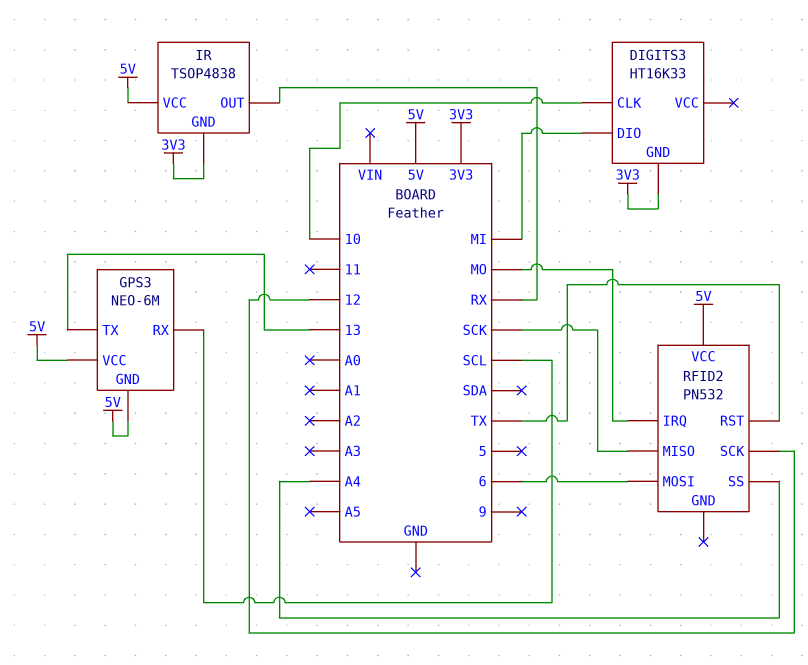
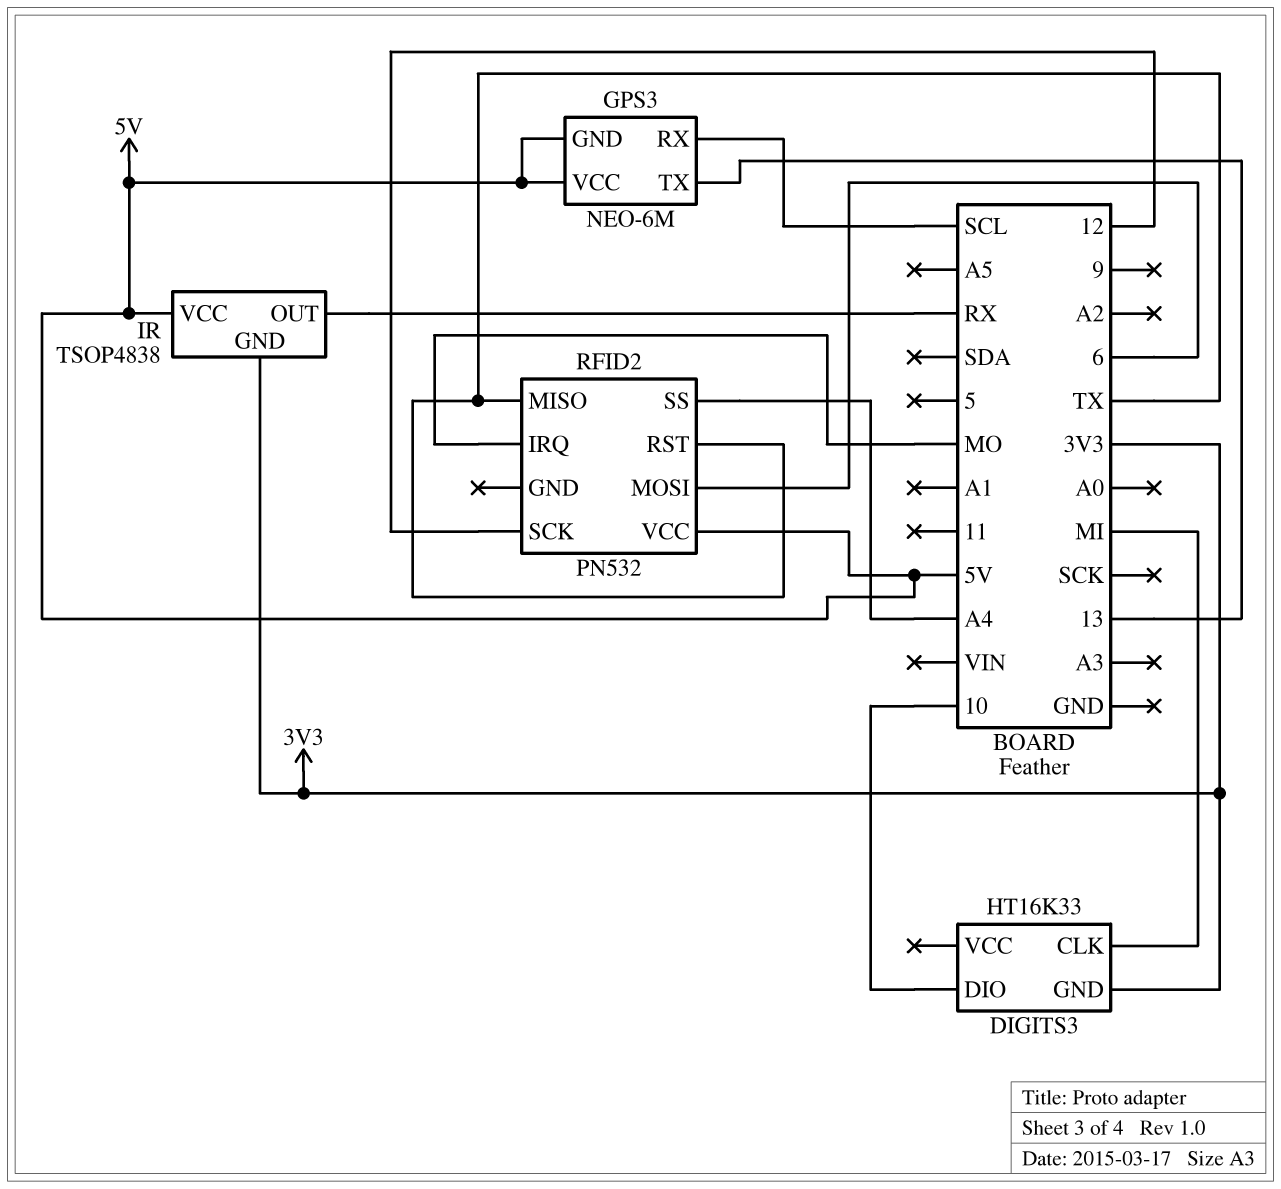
DIGITS3 pin CLK: 10 -> MI
DIGITS3 pin DIO: MI -> 10
RFID2 pin MISO: SCK -> TX

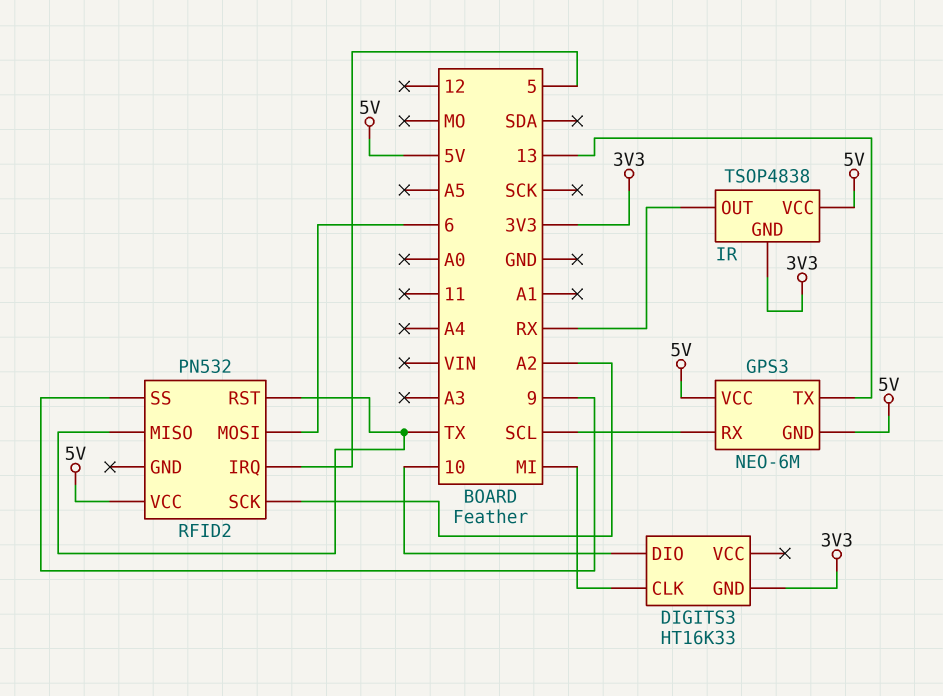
RFID2 pin IRQ: MO -> 5
RFID2 pin SCK: 12 -> A2
RFID2 pin SS: A4 -> 9

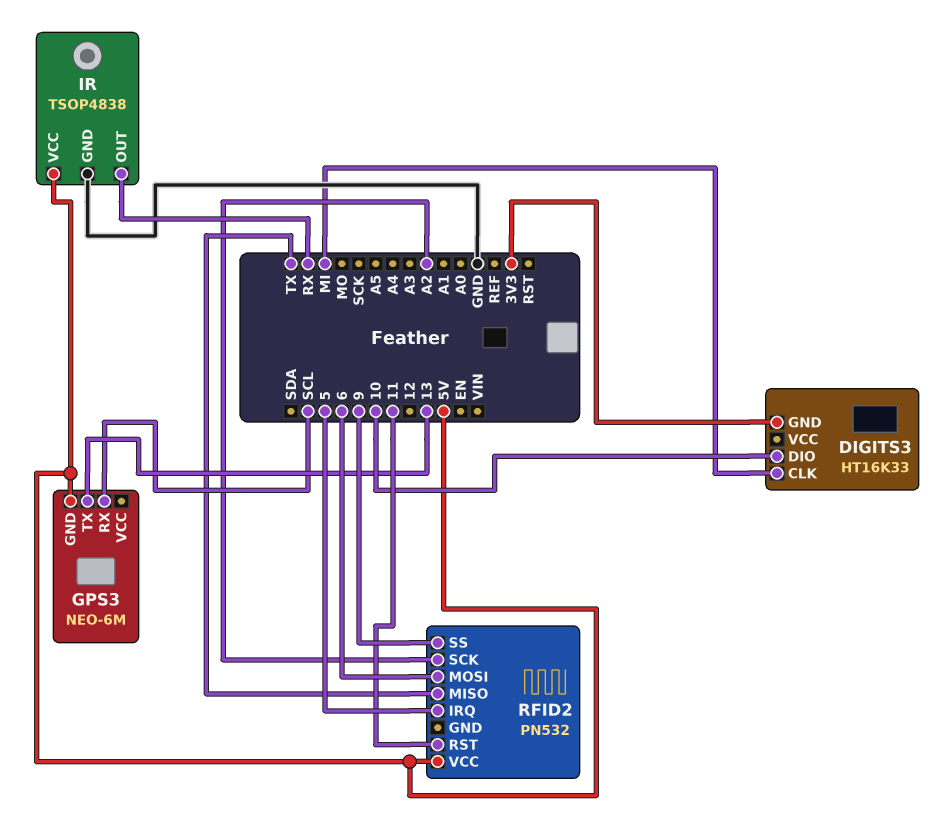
GPS3 pin VCC: 5V -> none
IR pin GND: 3V3 -> GND
RFID2 pin RST: TX -> 11

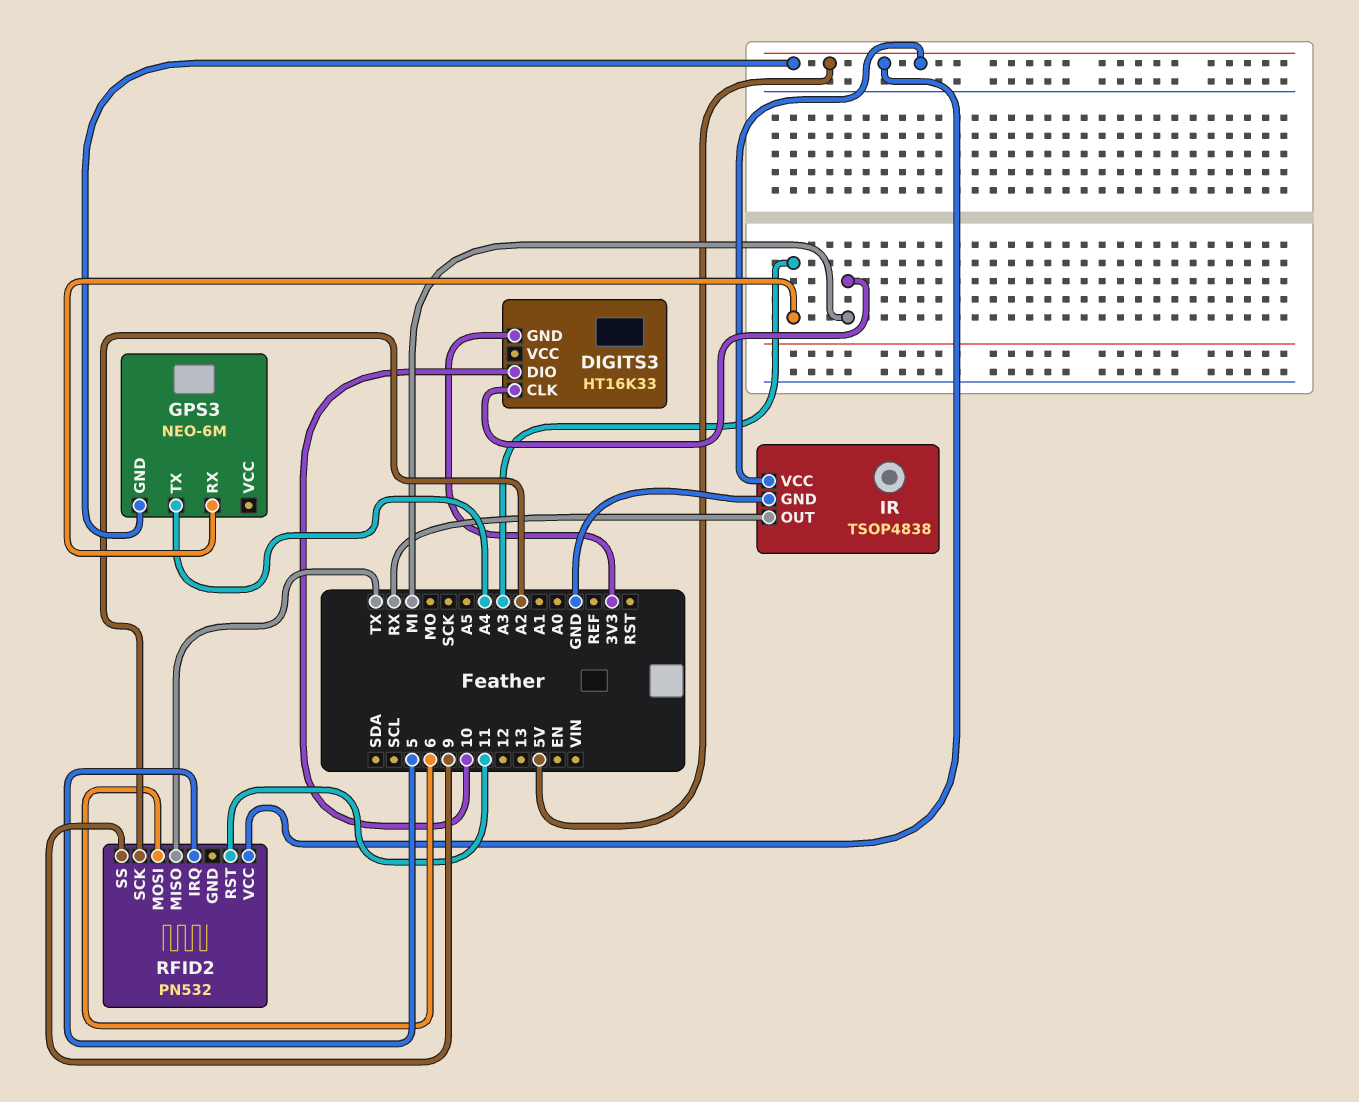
GPS3 pin RX: SCL -> A3
GPS3 pin TX: 13 -> A4

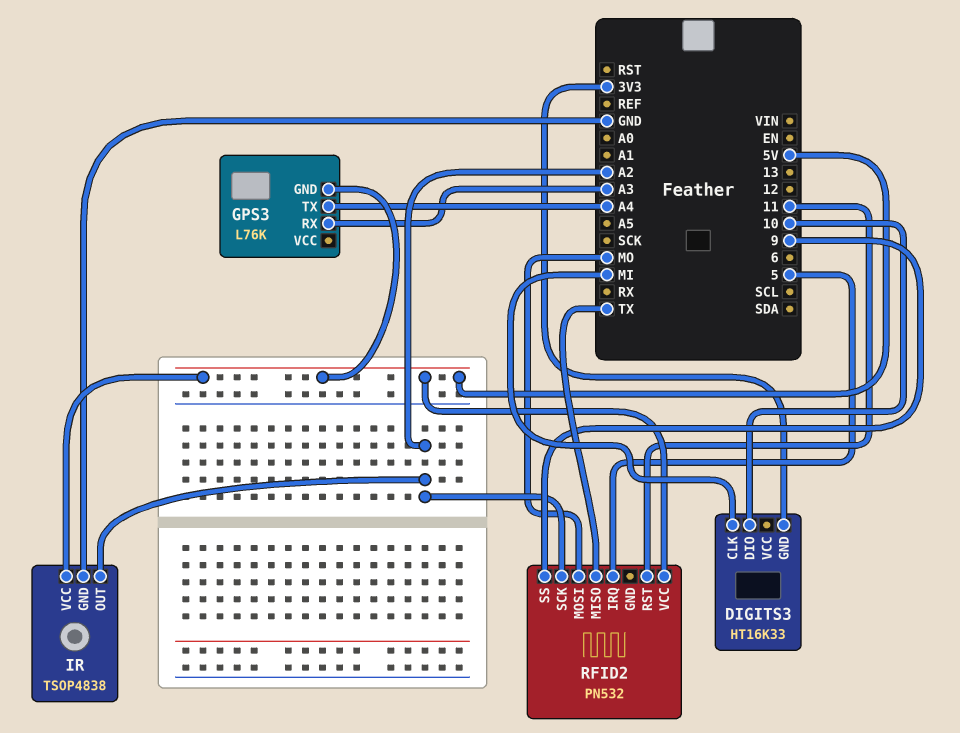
GPS3: NEO-6M -> L76K
IR pin OUT: RX -> A2
RFID2 pin MOSI: 6 -> MO

